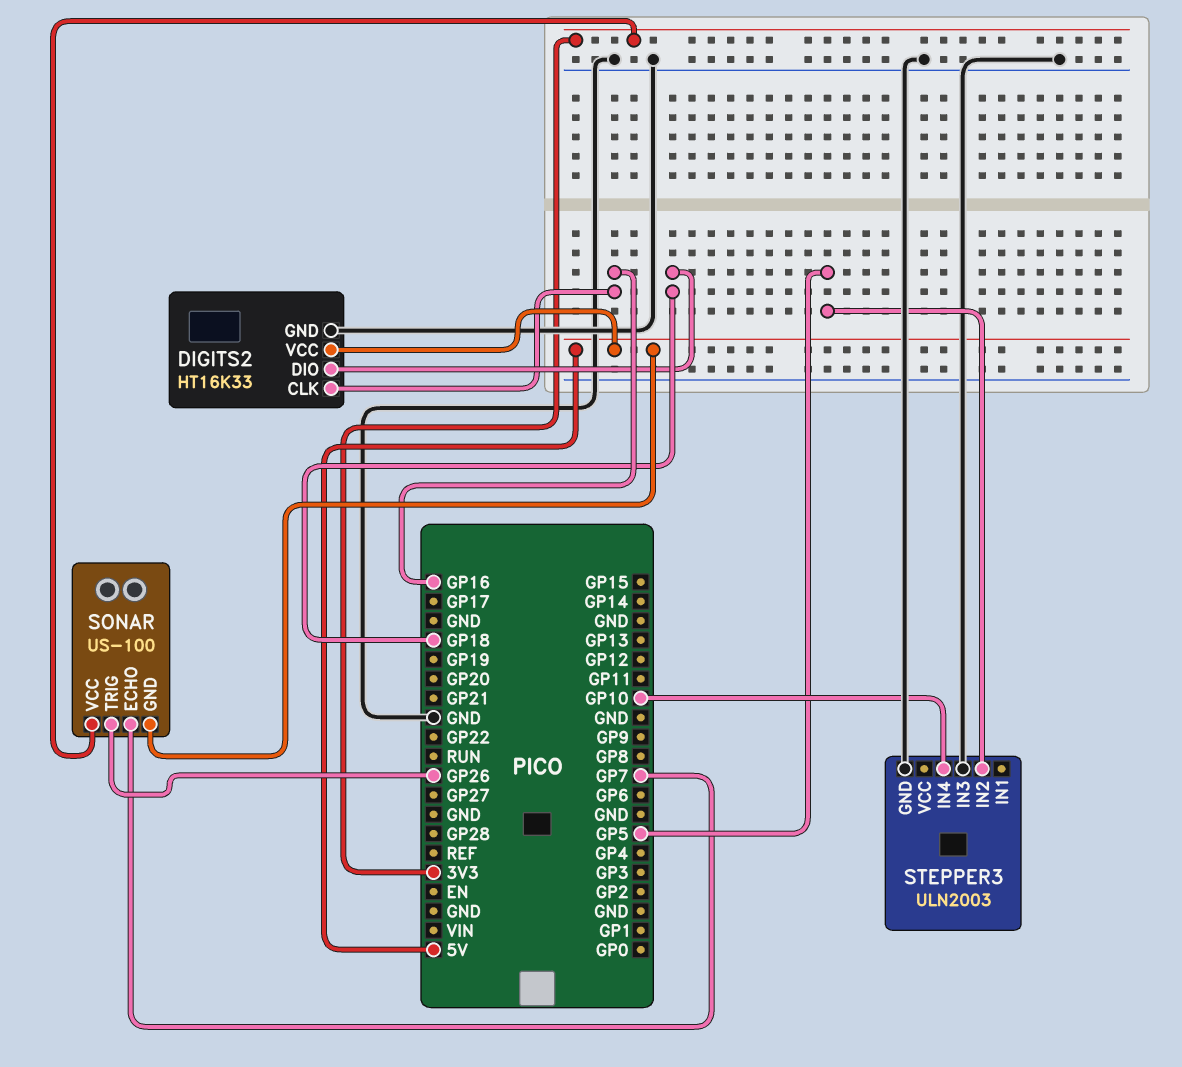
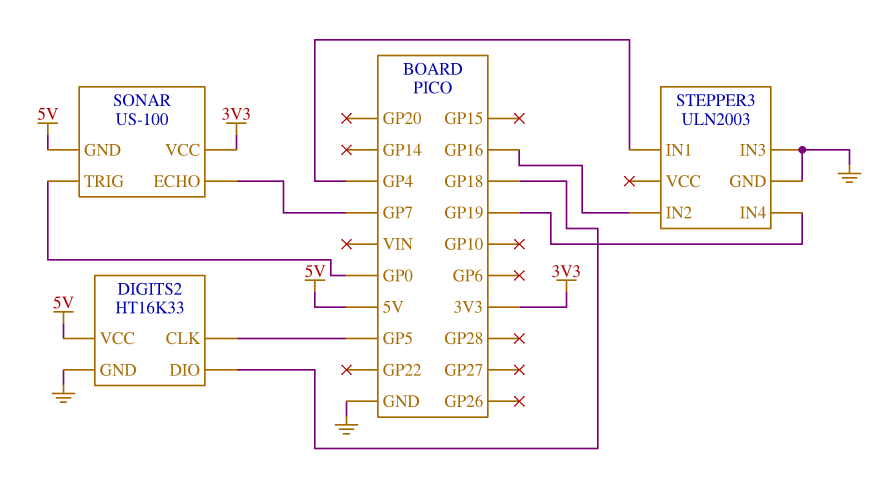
DIGITS2 pin CLK: GP16 -> GP5
SONAR pin TRIG: GP26 -> GP0
STEPPER3 pin IN1: none -> GP4
STEPPER3 pin IN2: GP5 -> GP16
STEPPER3 pin IN4: GP10 -> GP19

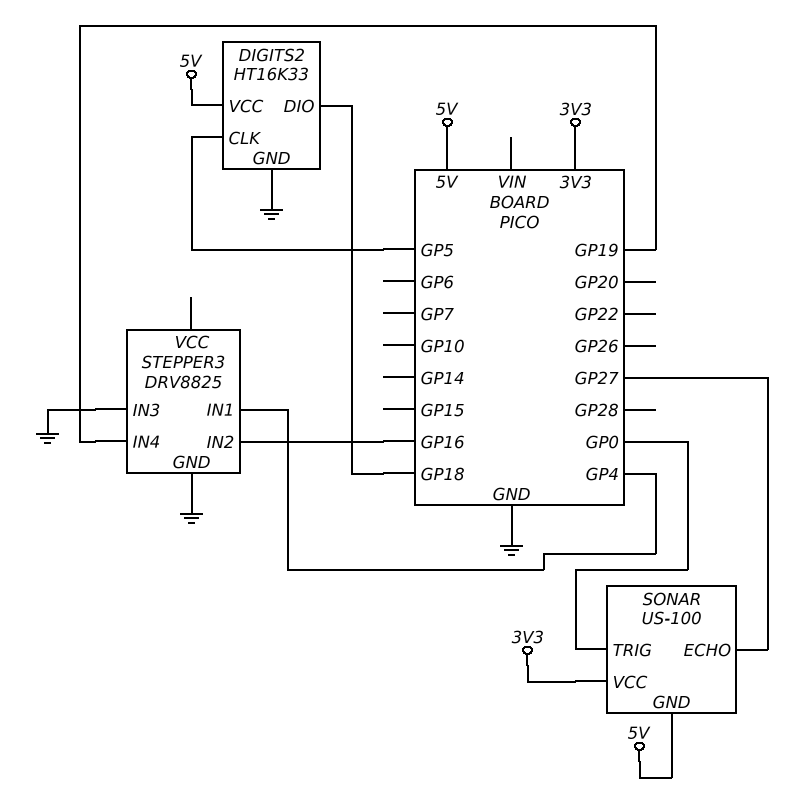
SONAR pin ECHO: GP7 -> GP27
STEPPER3: ULN2003 -> DRV8825

